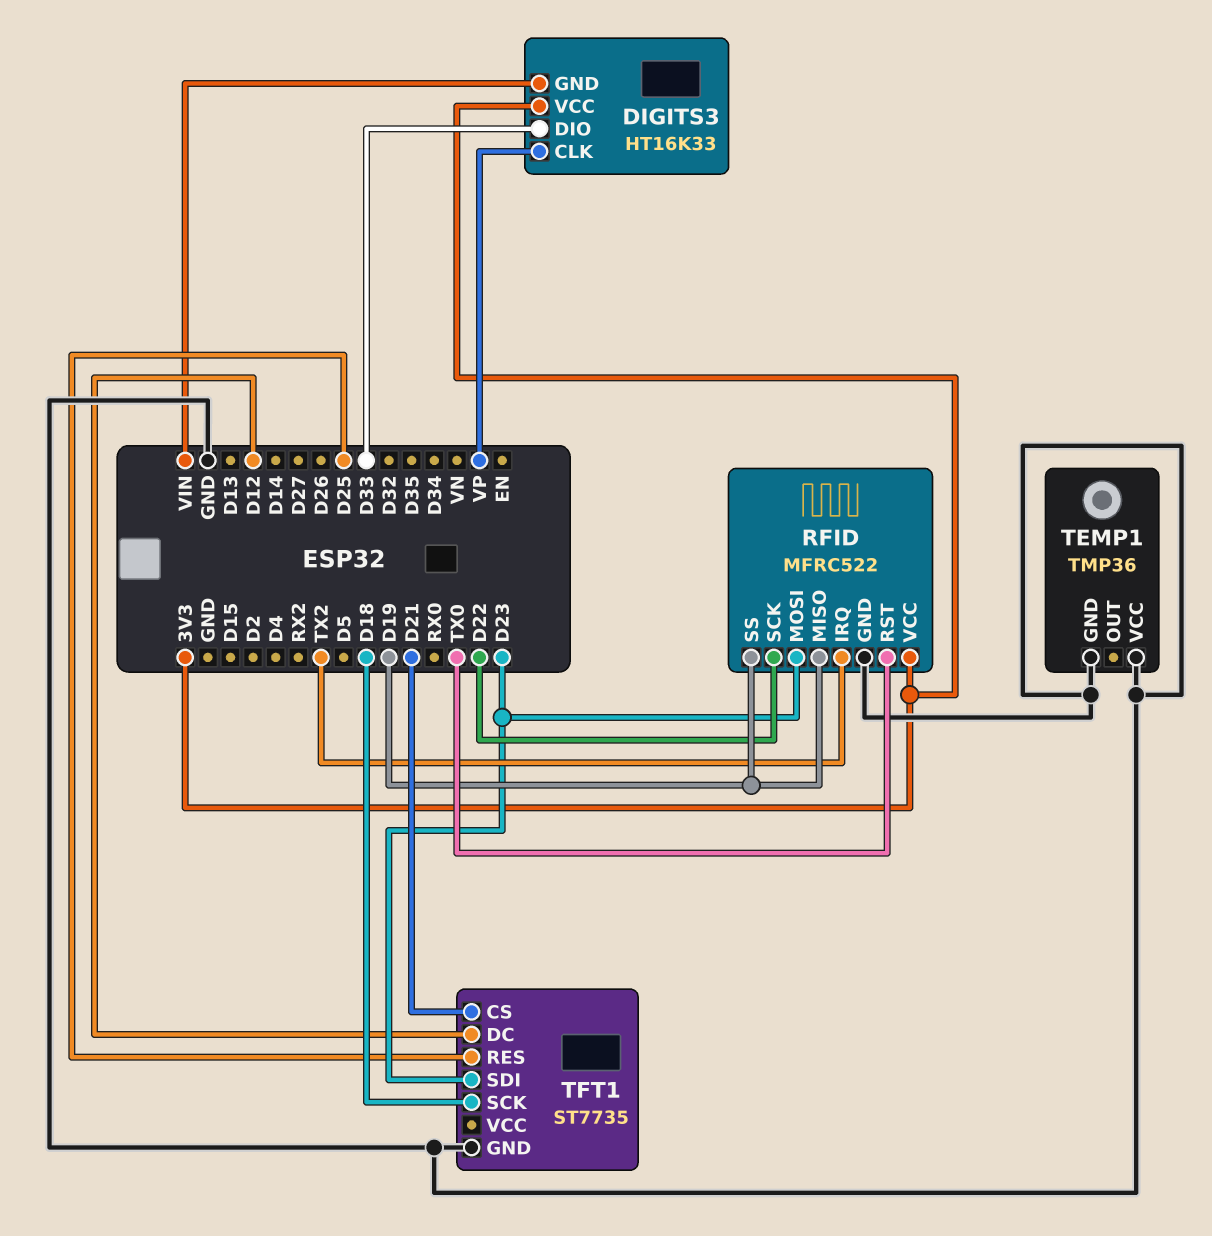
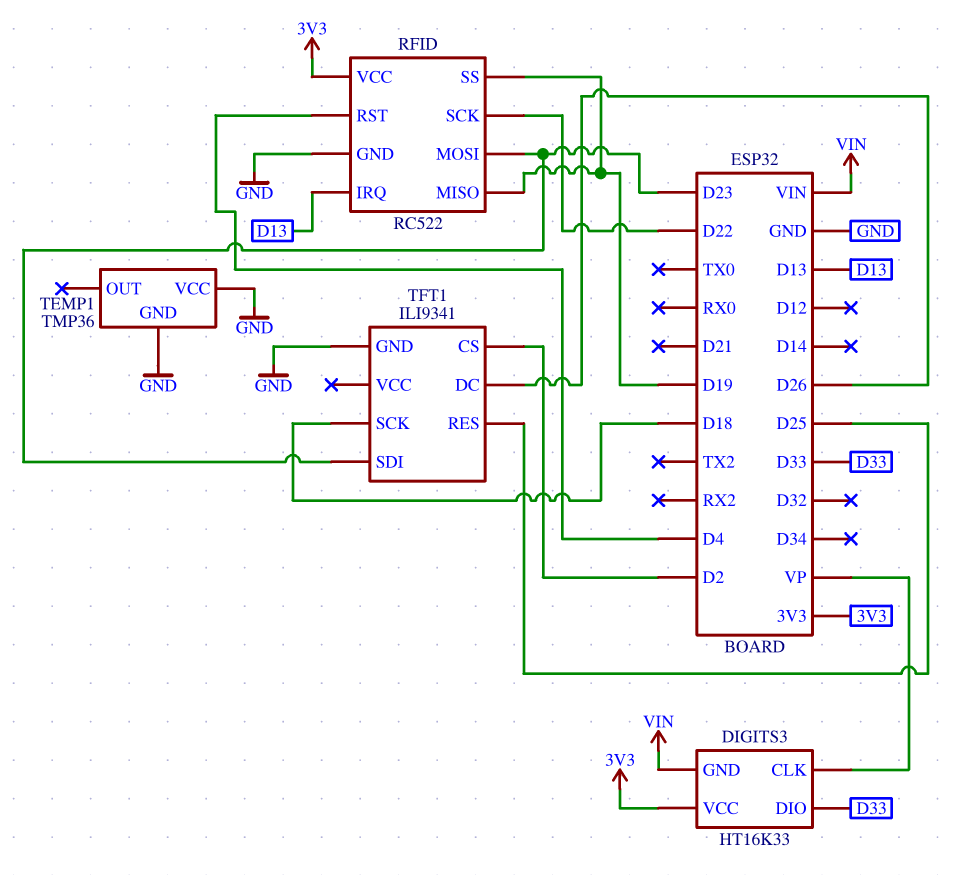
RFID: MFRC522 -> RC522
RFID pin IRQ: TX2 -> D13
RFID pin RST: TX0 -> D4
TFT1: ST7735 -> ILI9341
TFT1 pin CS: D21 -> D2
TFT1 pin DC: D12 -> D26

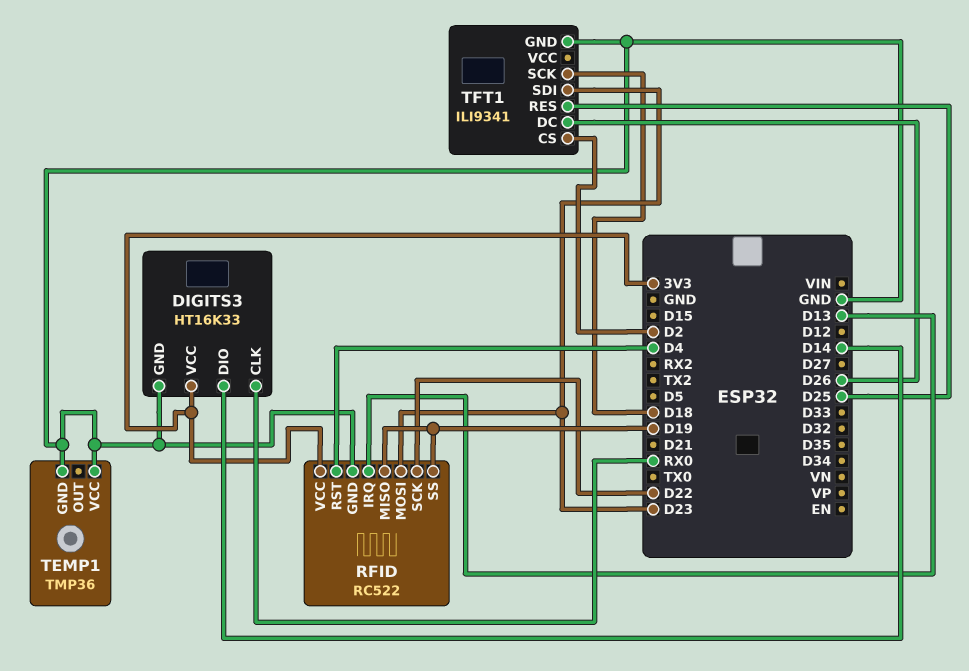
DIGITS3 pin CLK: VP -> RX0
DIGITS3 pin DIO: D33 -> D14
DIGITS3 pin GND: VIN -> GND

